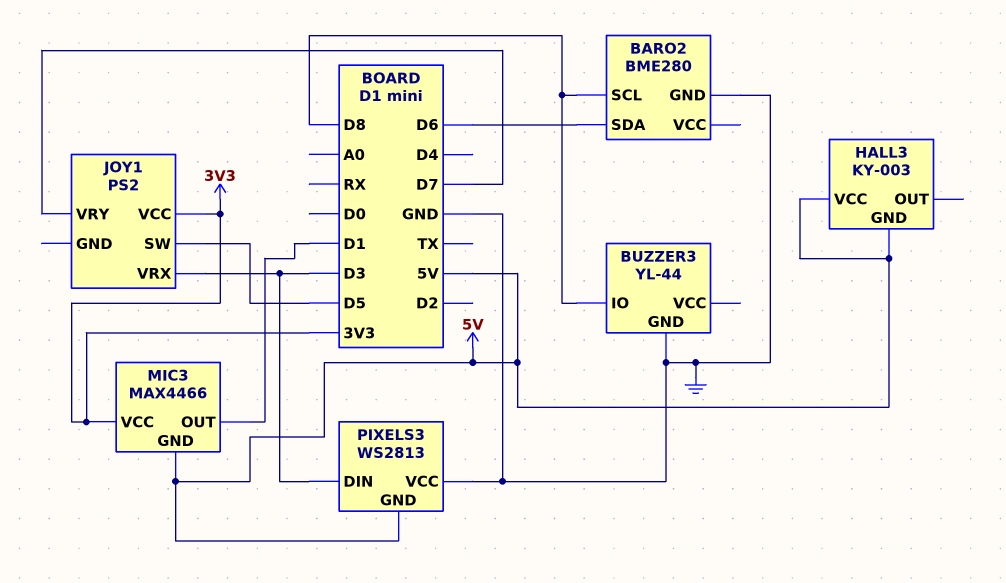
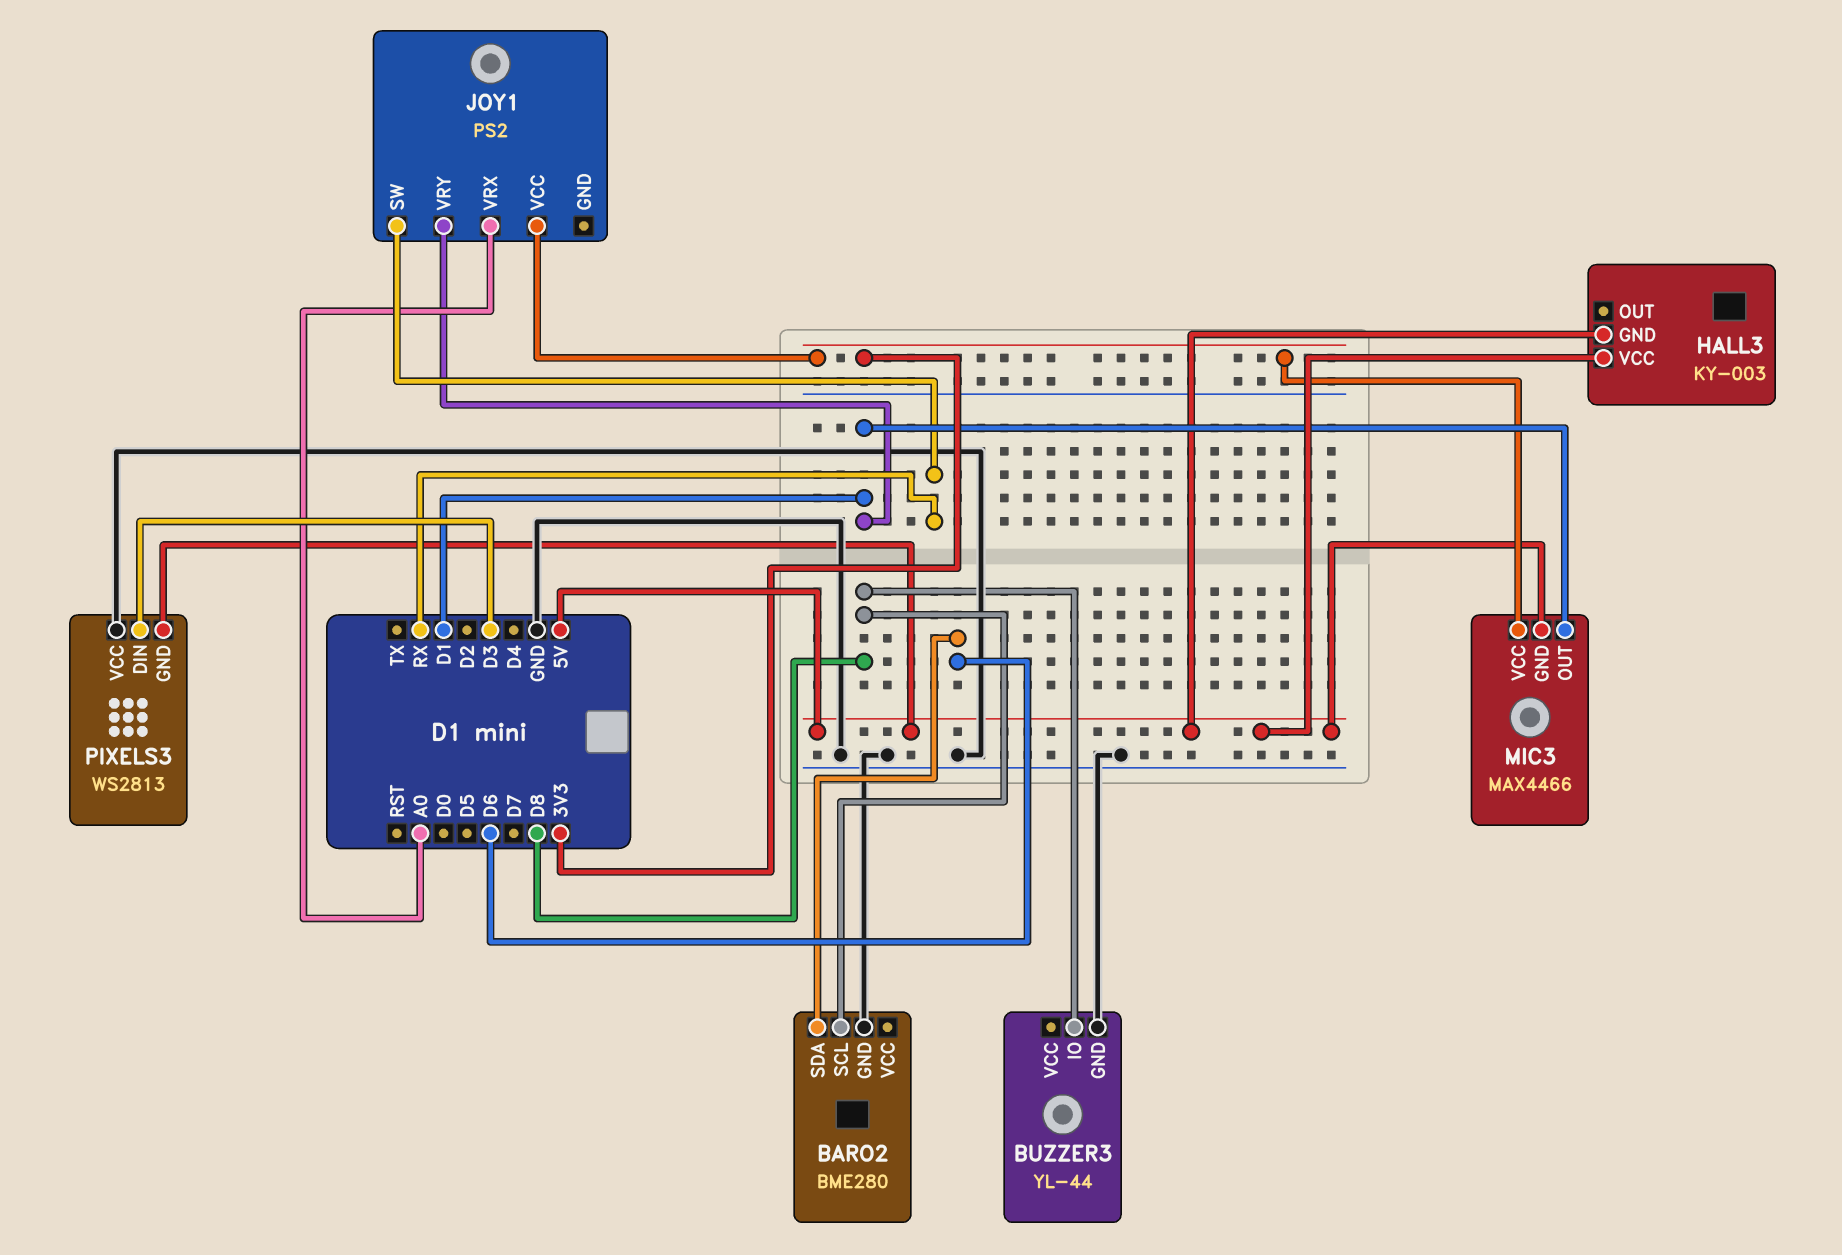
JOY1 pin SW: D5 -> RX
JOY1 pin VRX: D3 -> A0
JOY1 pin VRY: D7 -> D1

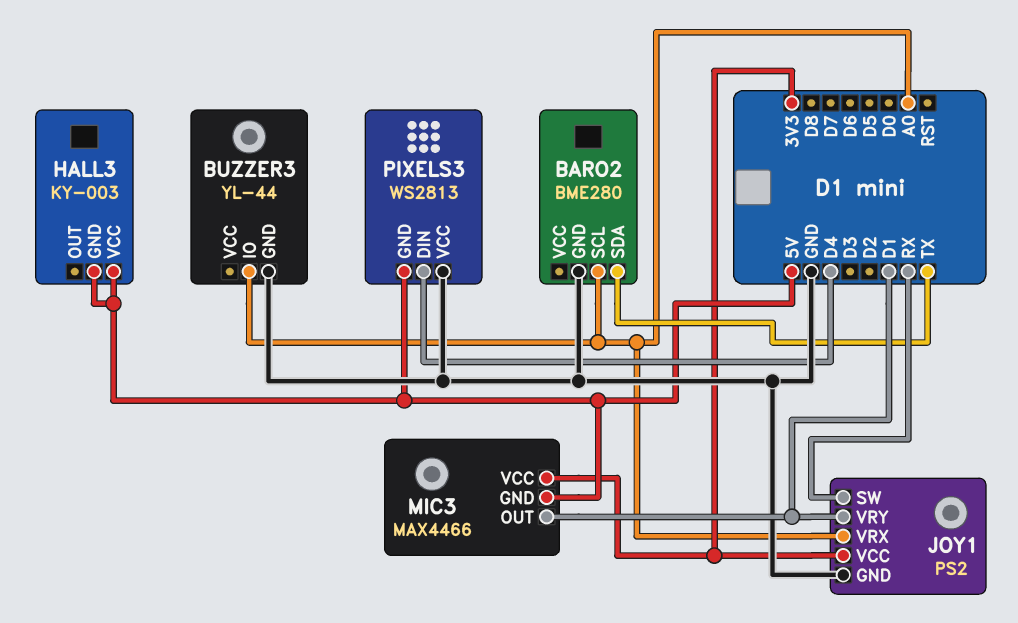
BARO2 pin SCL: D8 -> A0
BARO2 pin SDA: D6 -> TX
BUZZER3 pin IO: D8 -> A0
JOY1 pin GND: none -> GND
PIXELS3 pin DIN: D3 -> D4

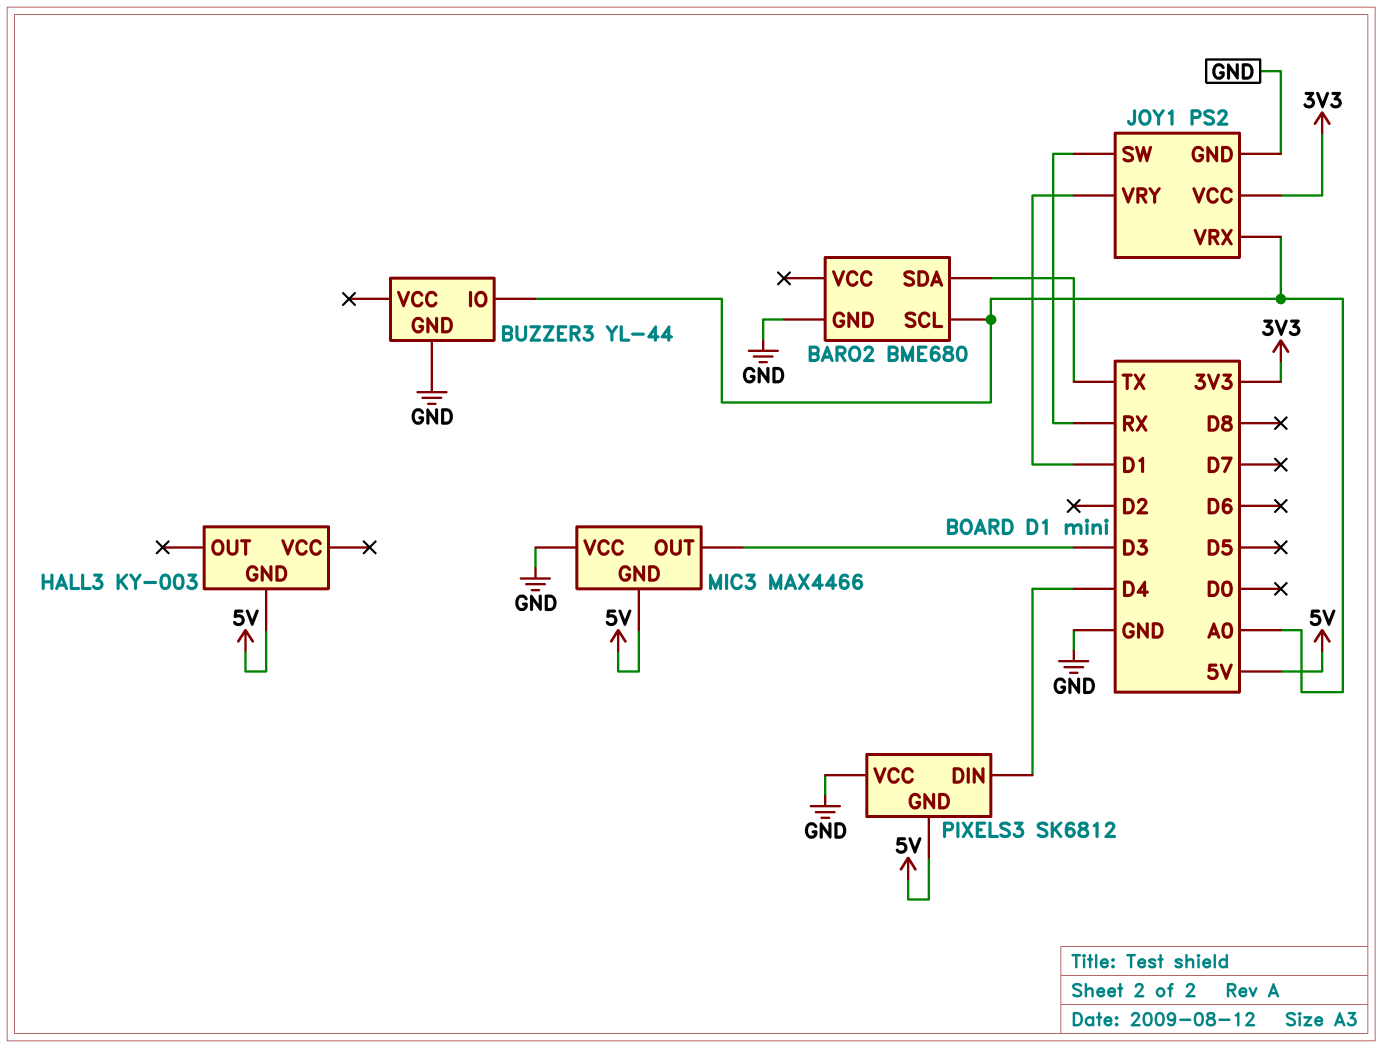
BARO2: BME280 -> BME680
HALL3 pin VCC: 5V -> none
MIC3 pin OUT: D1 -> D3
MIC3 pin VCC: 3V3 -> GND
PIXELS3: WS2813 -> SK6812

